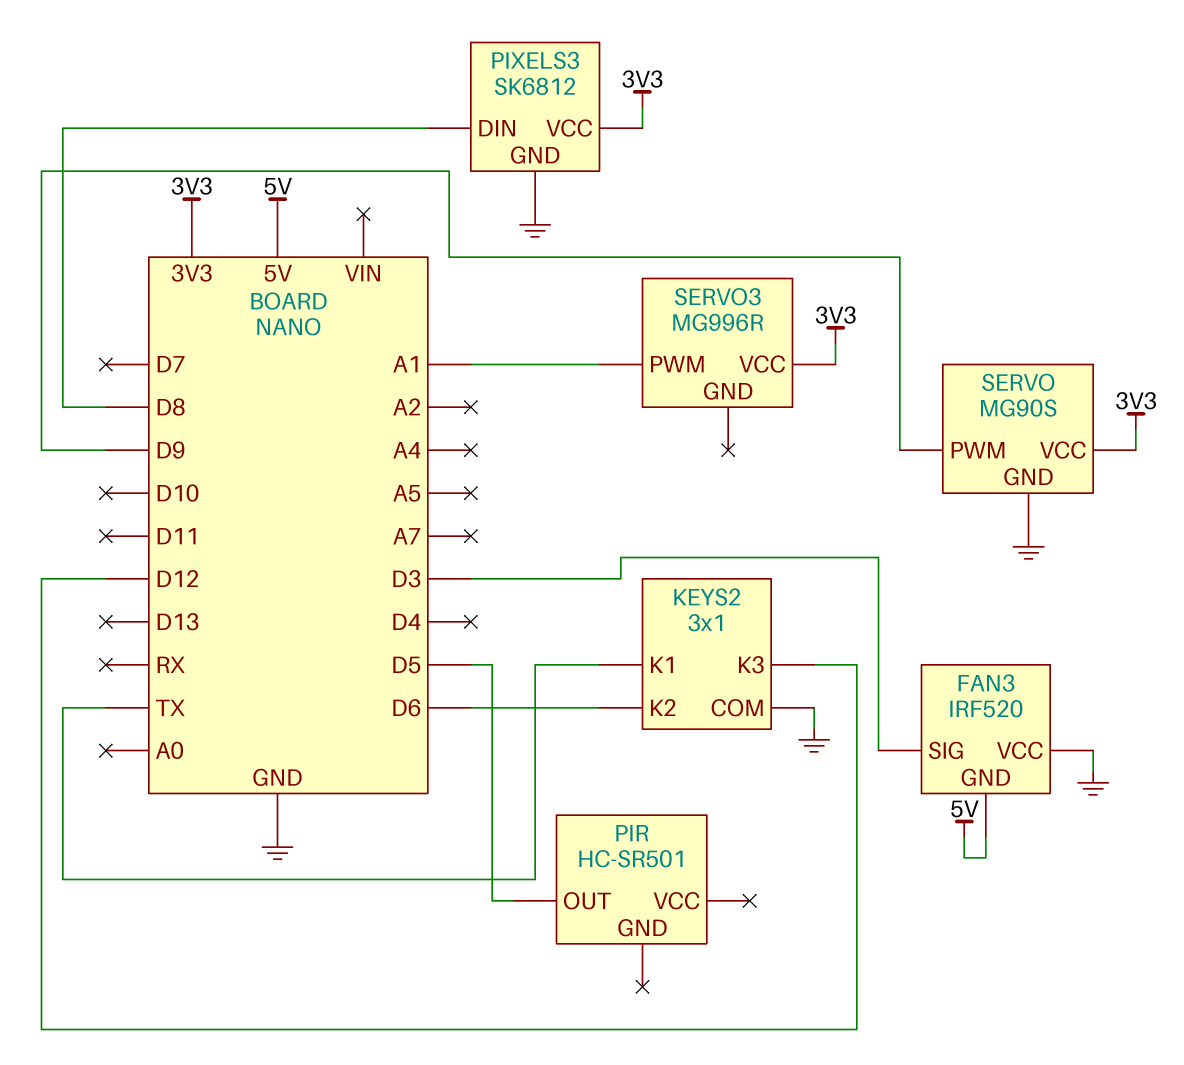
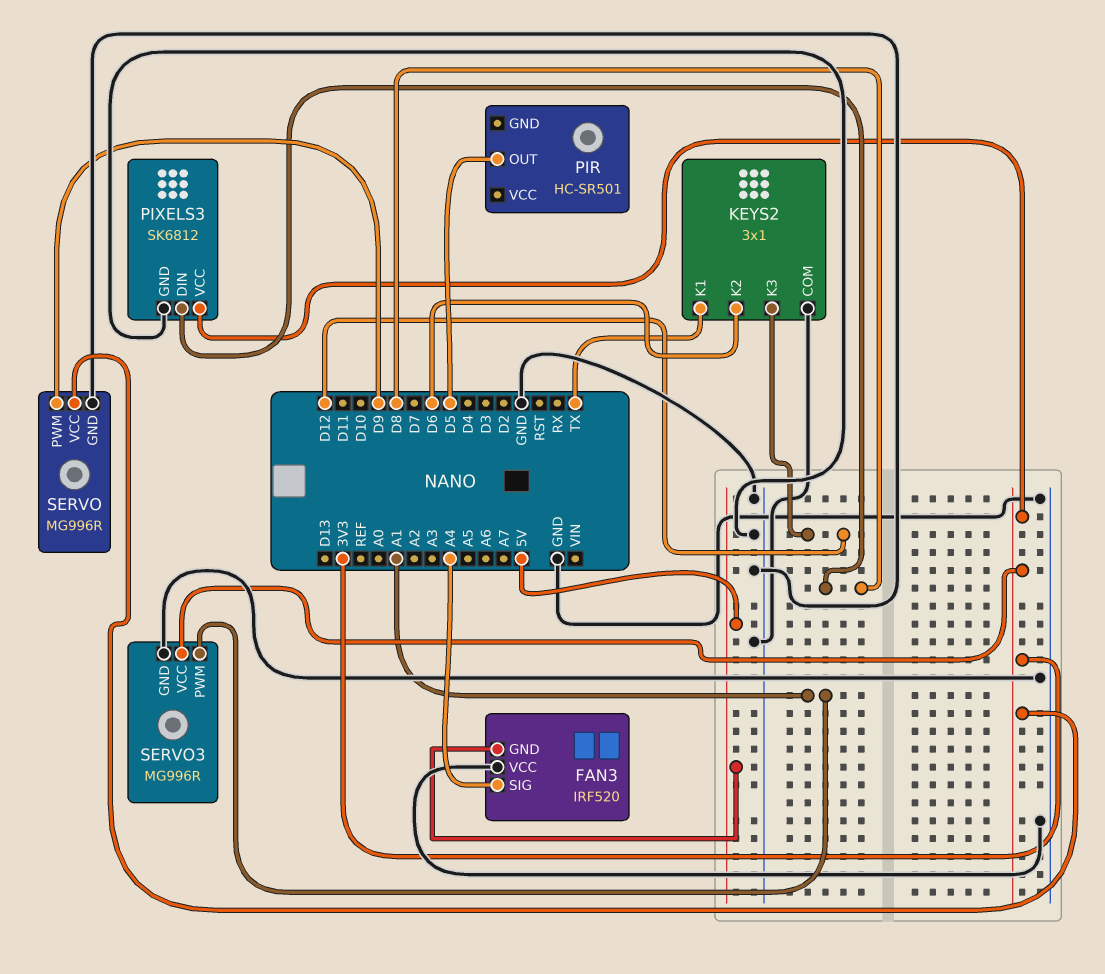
FAN3 pin SIG: D3 -> A4
SERVO: MG90S -> MG996R
SERVO3 pin GND: none -> GND

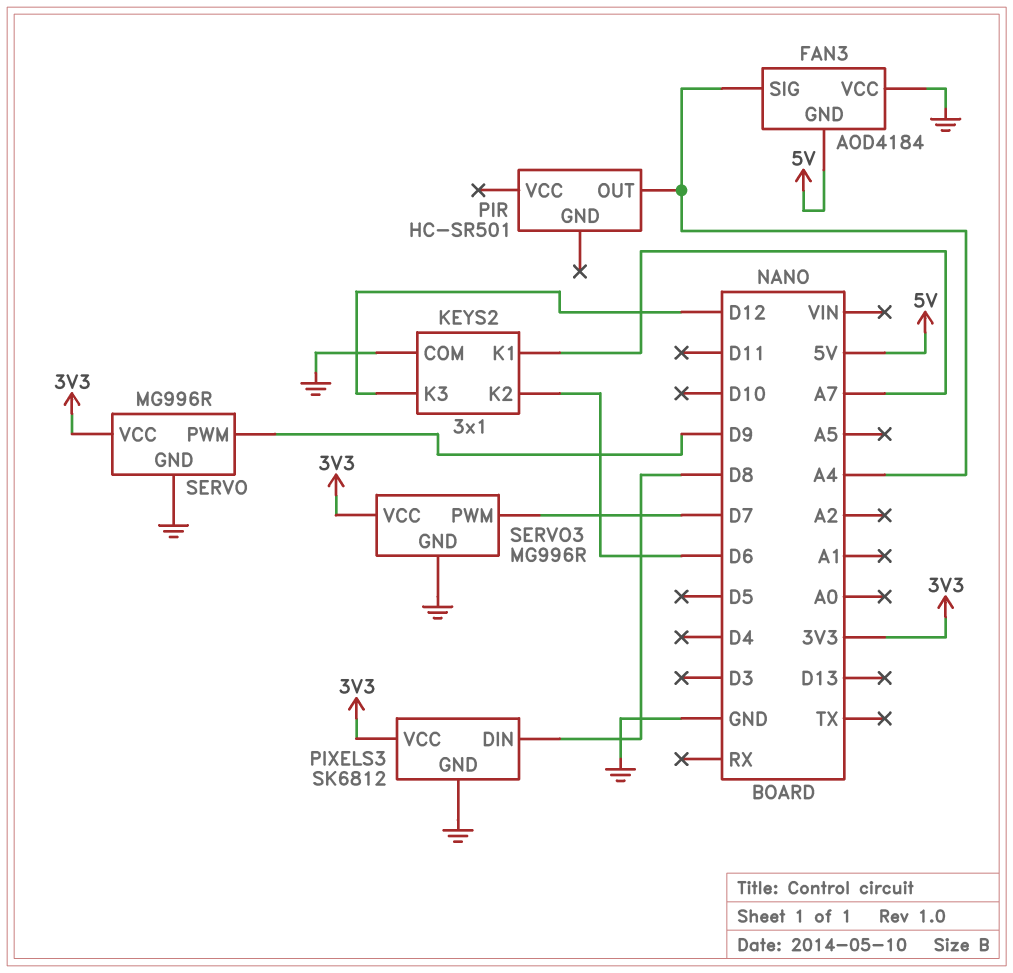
FAN3: IRF520 -> AOD4184
KEYS2 pin K1: TX -> A7
PIR pin OUT: D5 -> A4
SERVO3 pin PWM: A1 -> D7

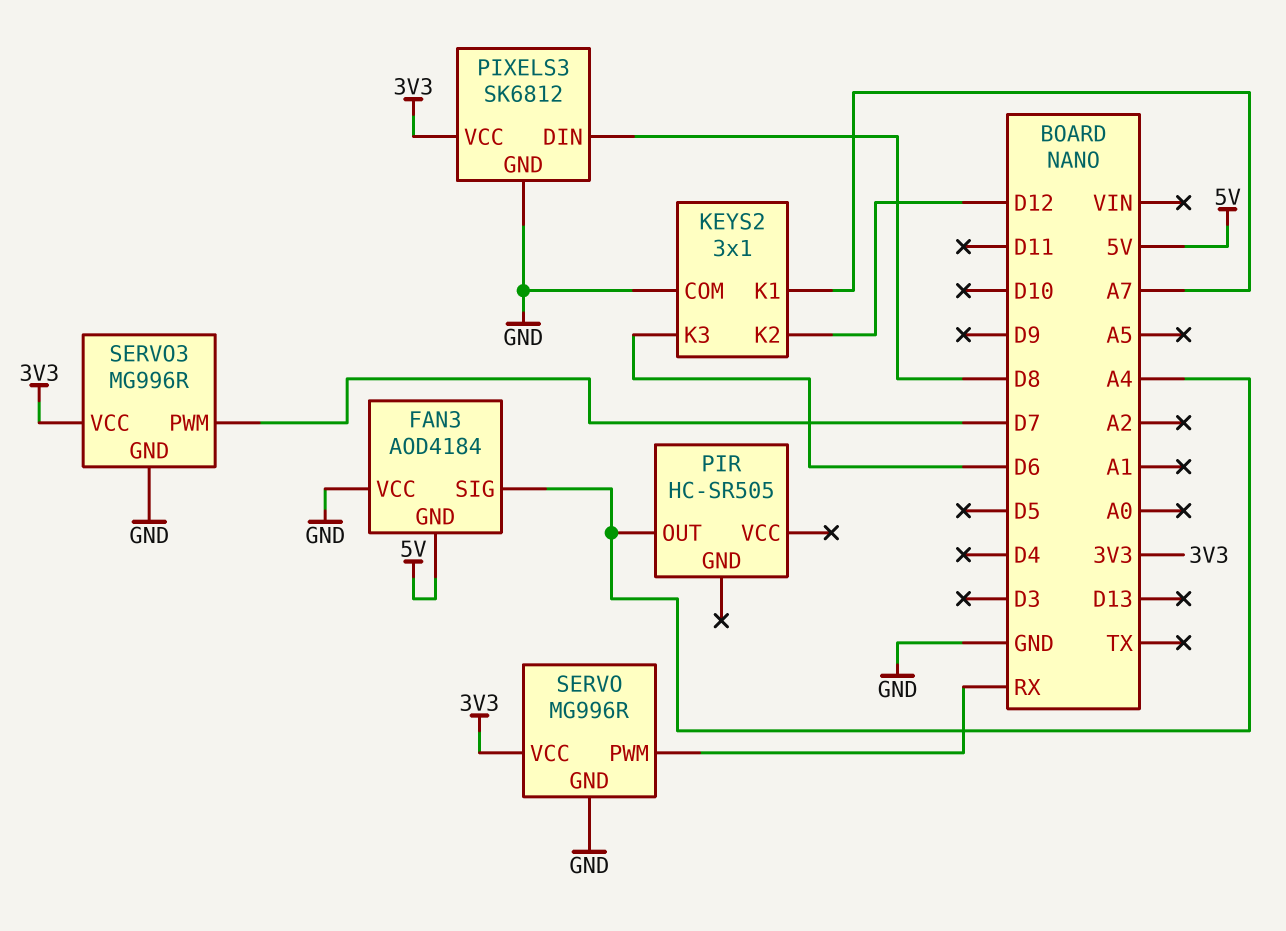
KEYS2 pin K2: D6 -> D12
KEYS2 pin K3: D12 -> D6
PIR: HC-SR501 -> HC-SR505
SERVO pin PWM: D9 -> RX

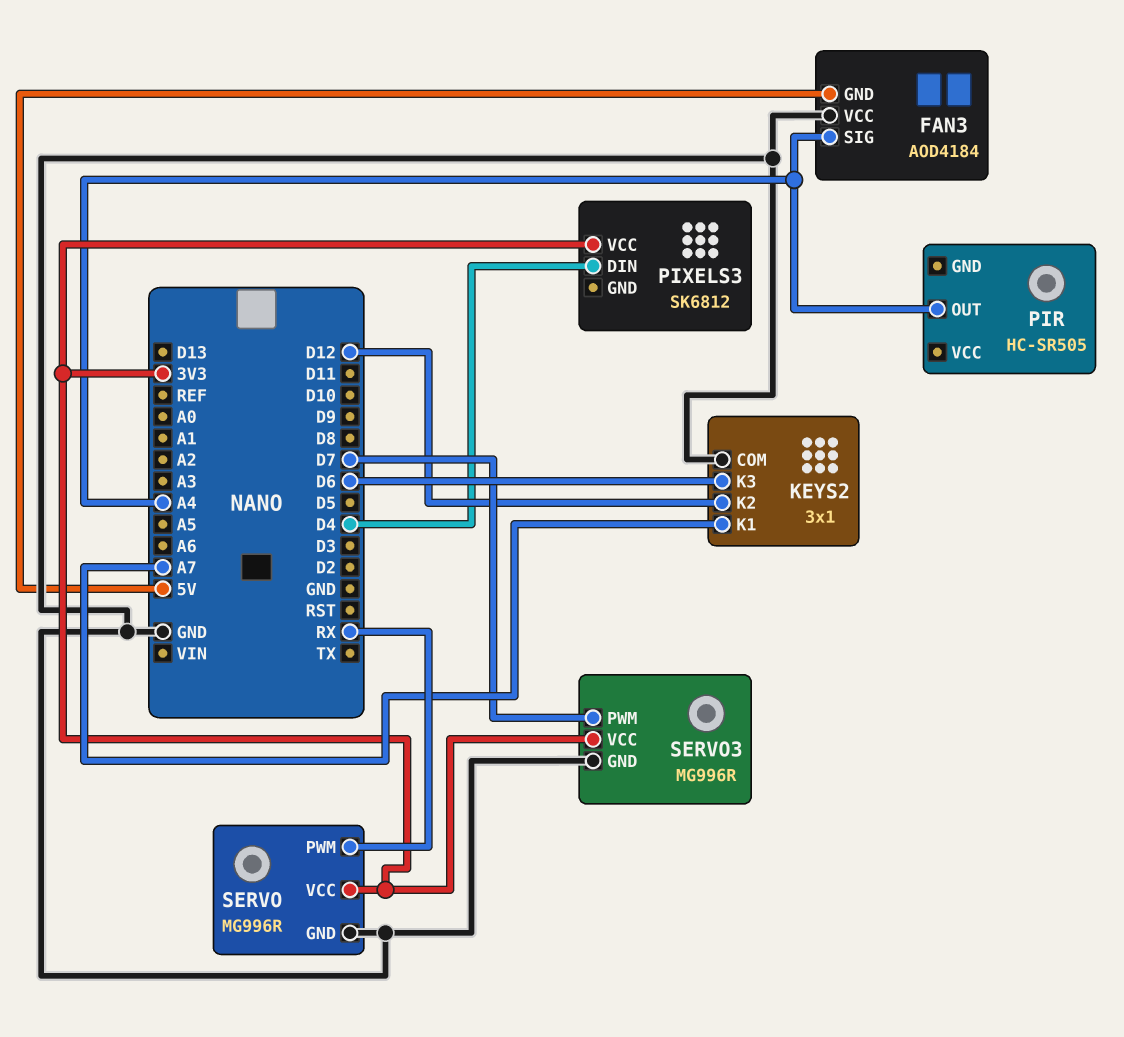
PIXELS3 pin DIN: D8 -> D4
PIXELS3 pin GND: GND -> none

